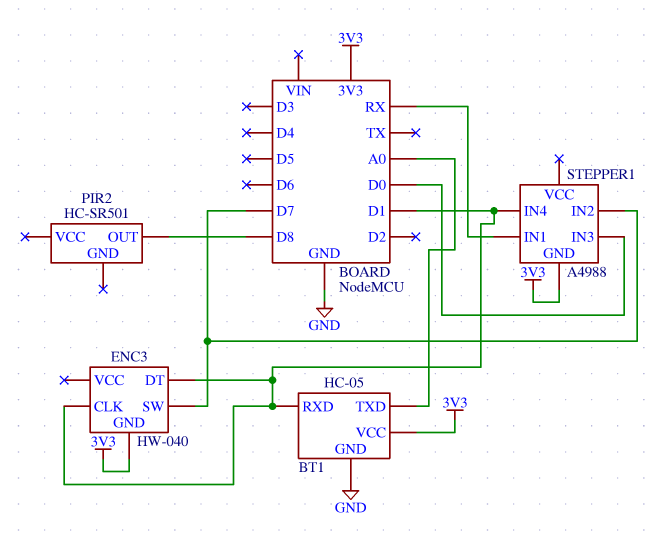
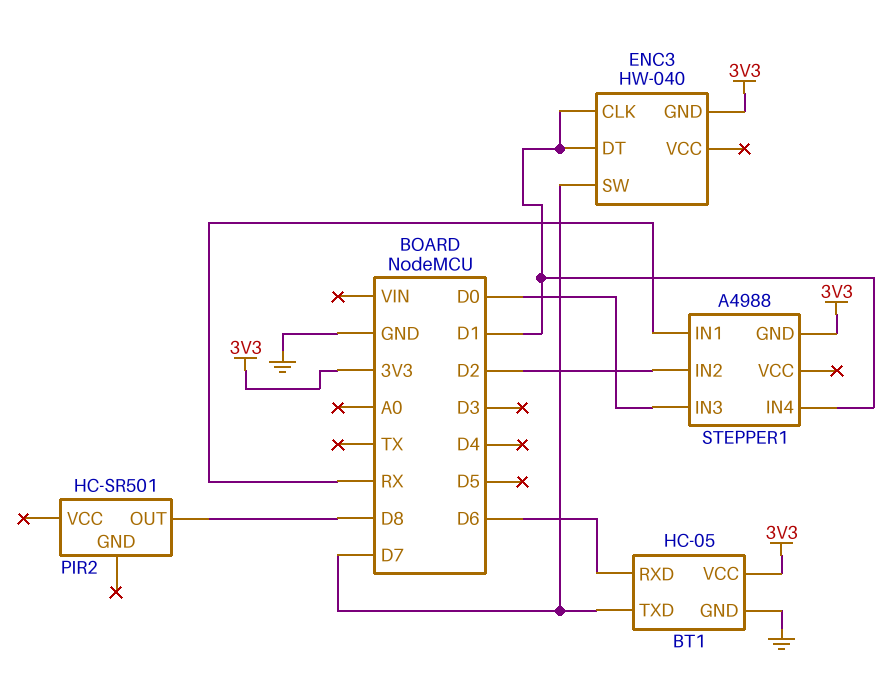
BT1 pin RXD: D1 -> D6
BT1 pin TXD: A0 -> D7
STEPPER1 pin IN2: D7 -> D2

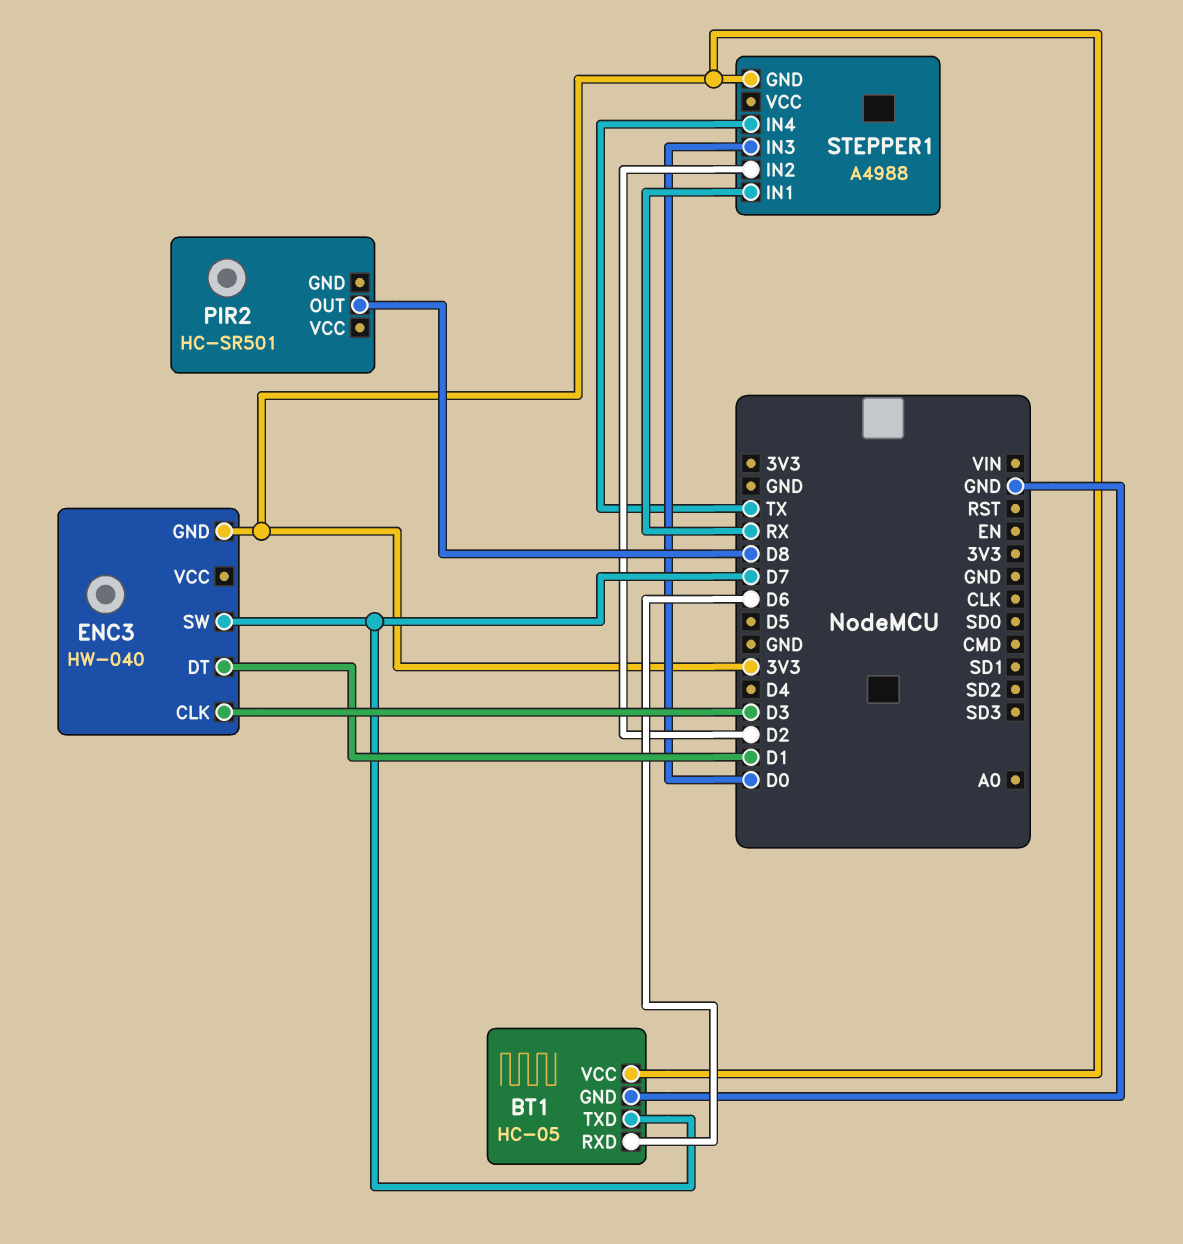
ENC3 pin CLK: D1 -> D3
STEPPER1 pin IN4: D1 -> TX

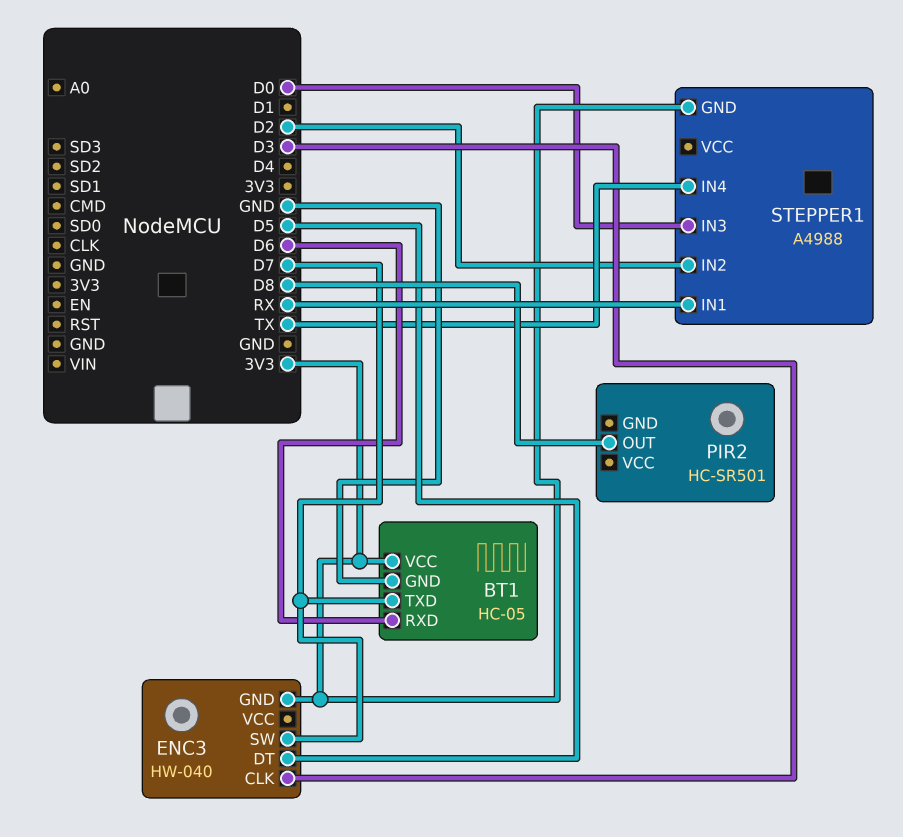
ENC3 pin DT: D1 -> D5

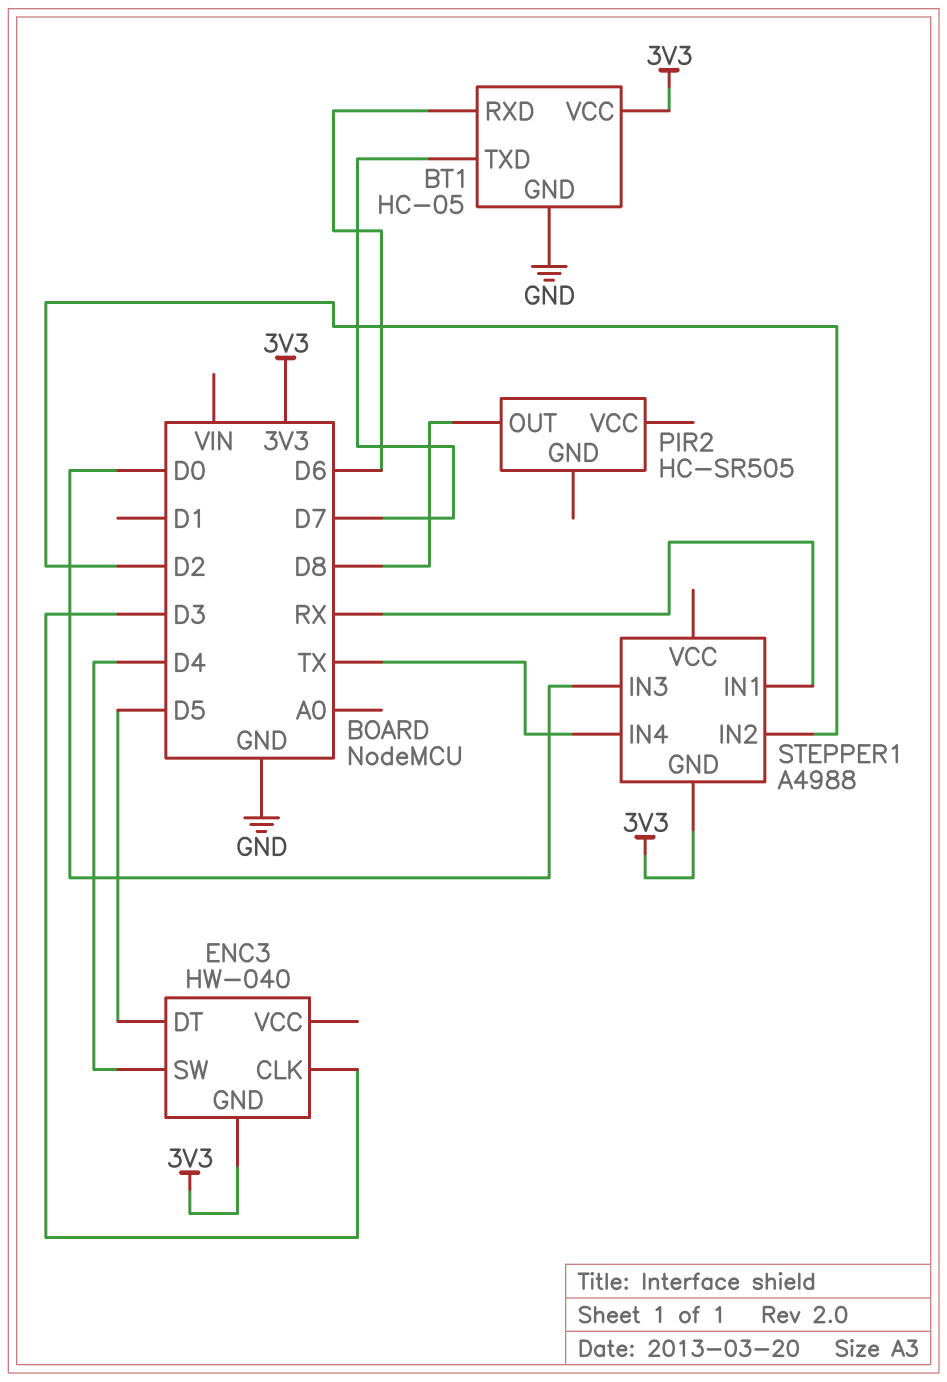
ENC3 pin SW: D7 -> D4
PIR2: HC-SR501 -> HC-SR505

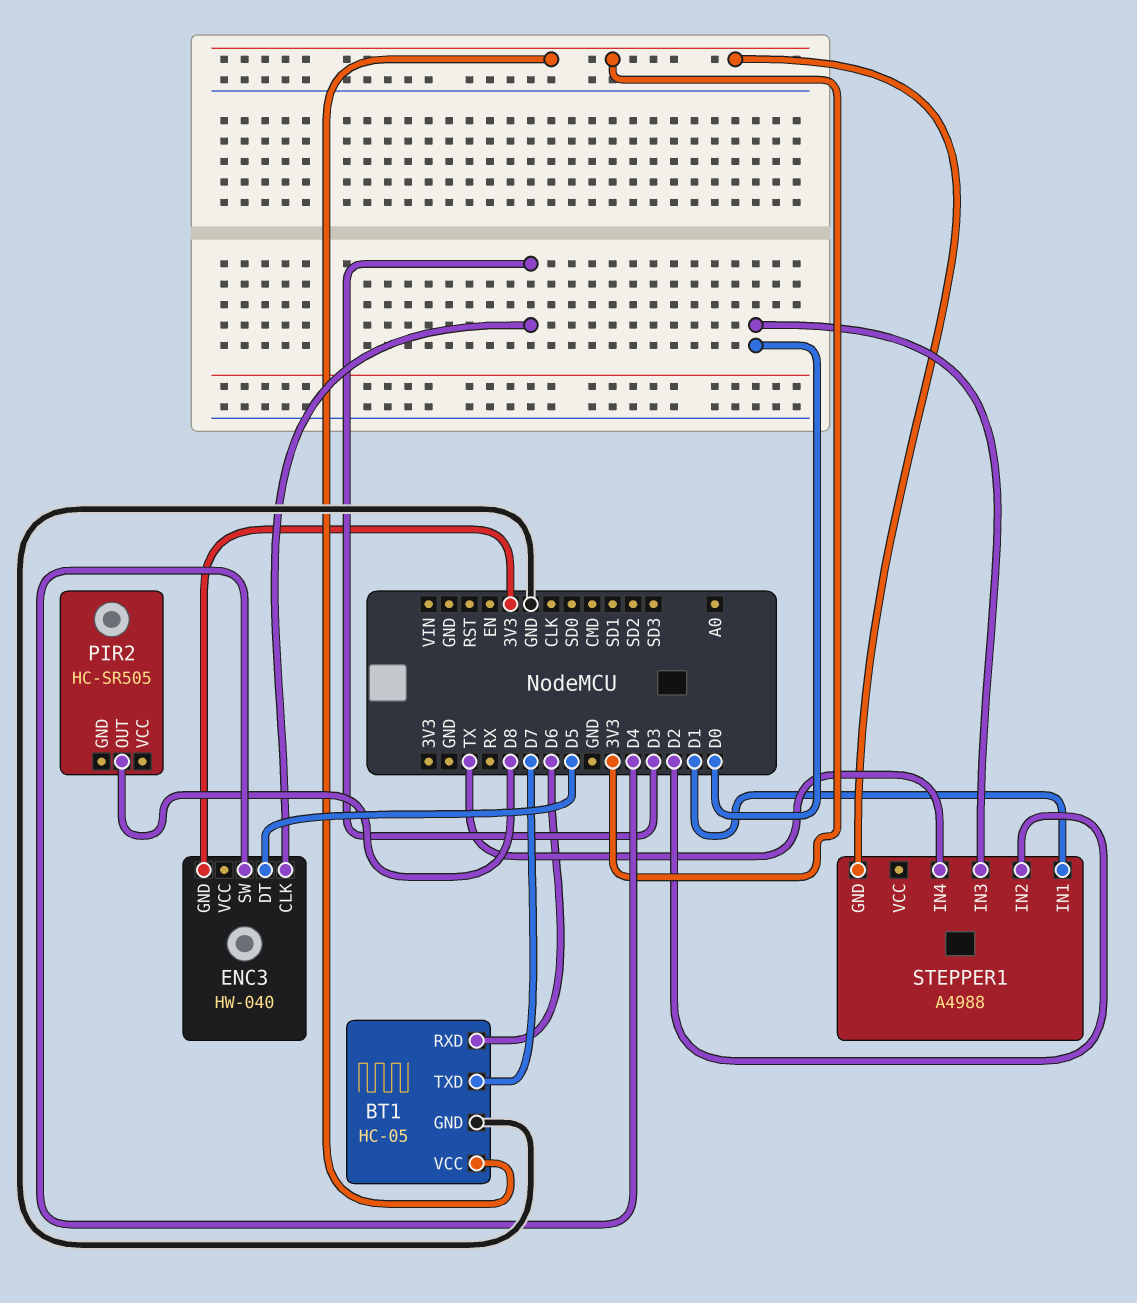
STEPPER1 pin IN1: RX -> D1

